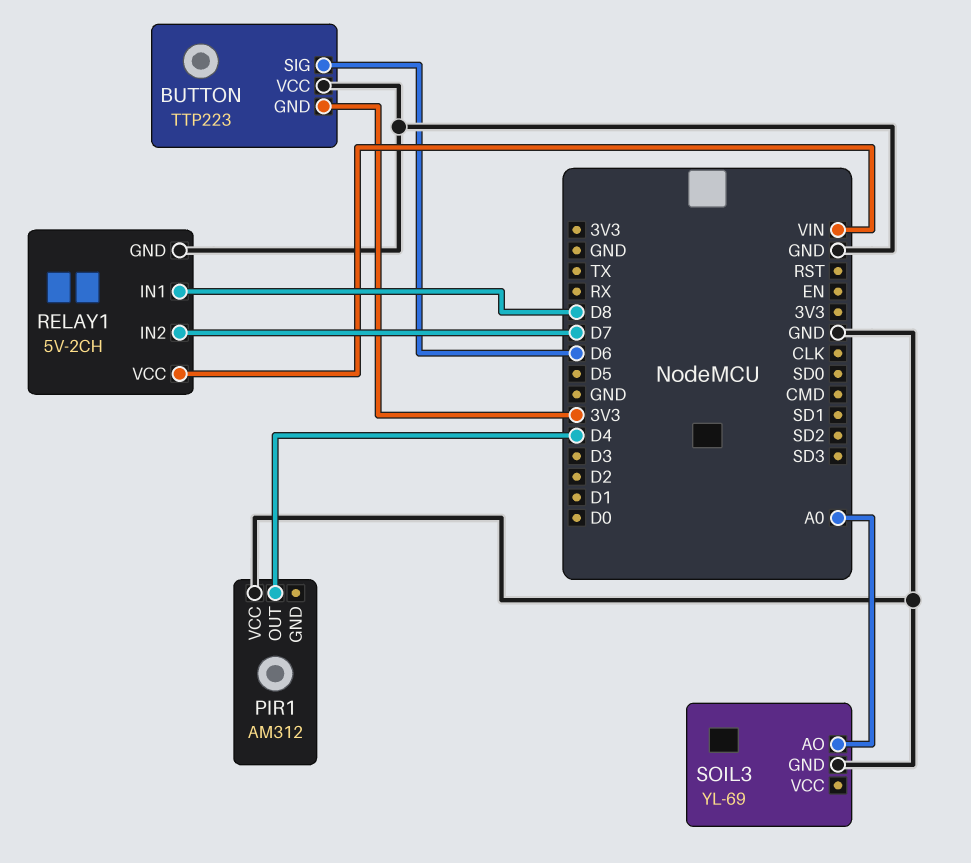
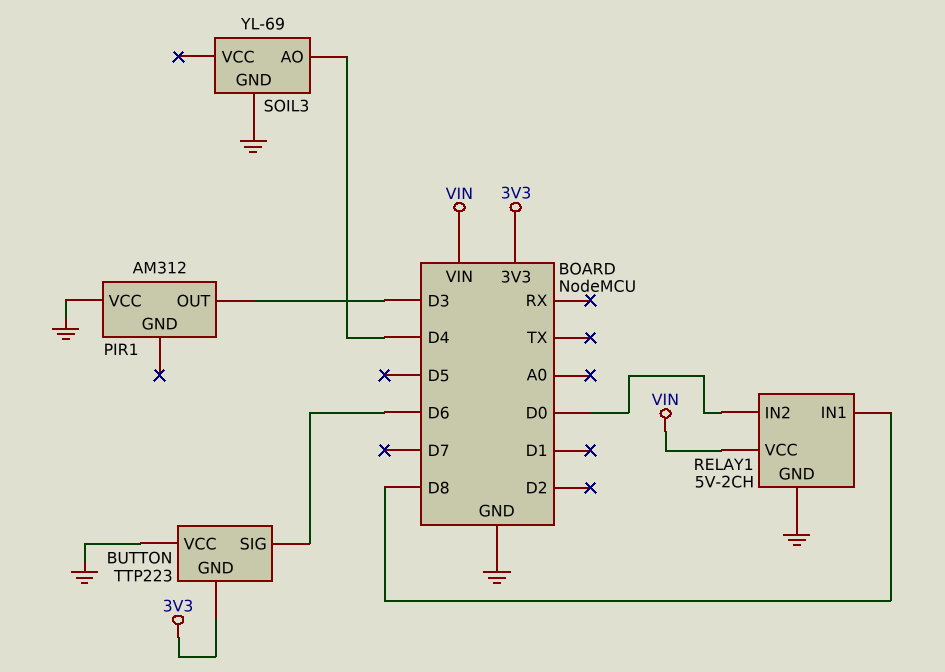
PIR1 pin OUT: D4 -> D3
RELAY1 pin IN2: D7 -> D0
SOIL3 pin AO: A0 -> D4

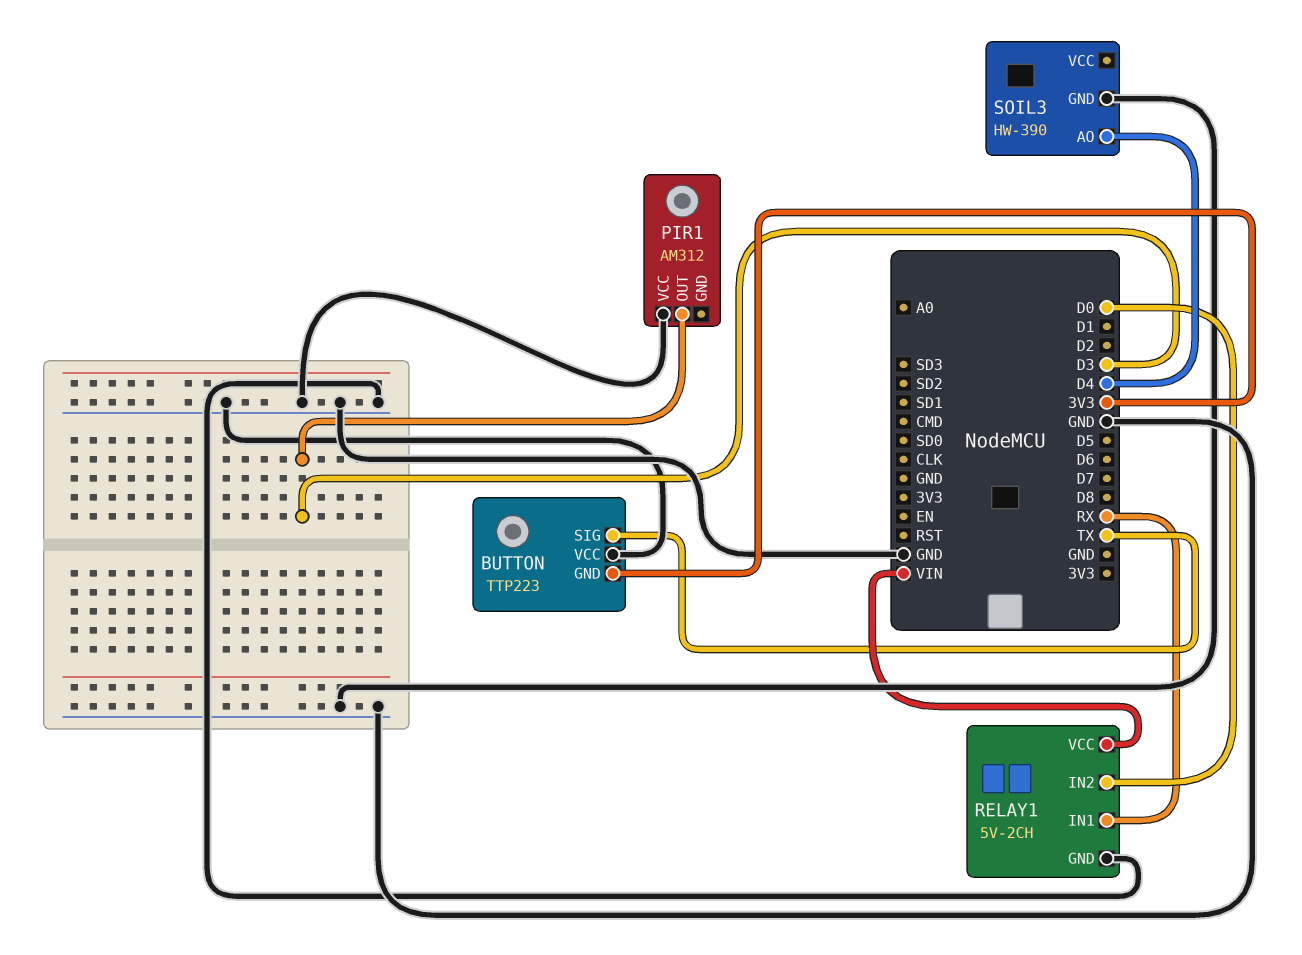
BUTTON pin SIG: D6 -> TX
RELAY1 pin IN1: D8 -> RX
SOIL3: YL-69 -> HW-390

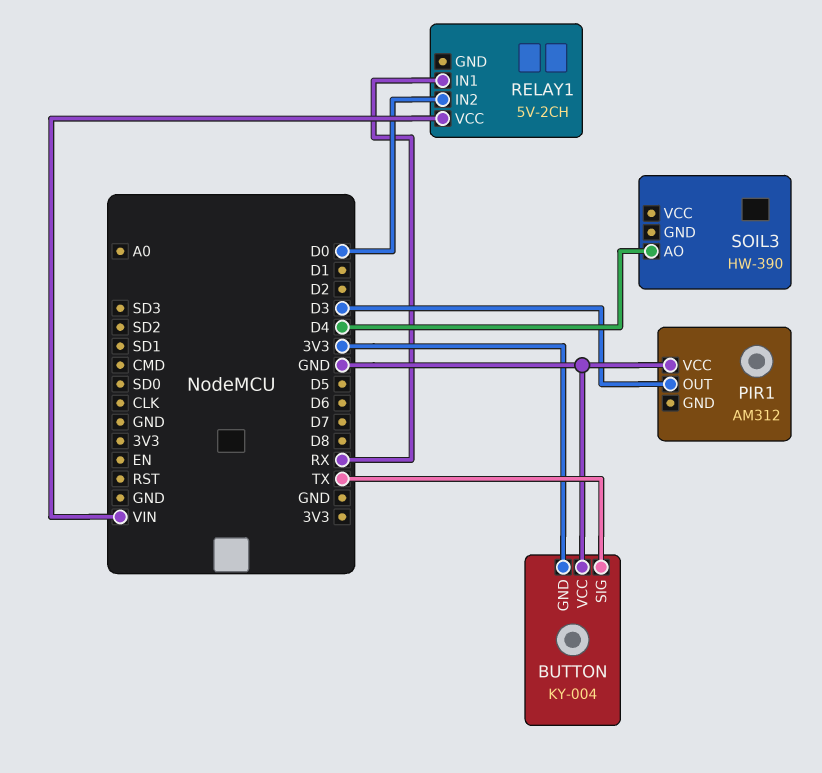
BUTTON: TTP223 -> KY-004
RELAY1 pin GND: GND -> none
SOIL3 pin GND: GND -> none

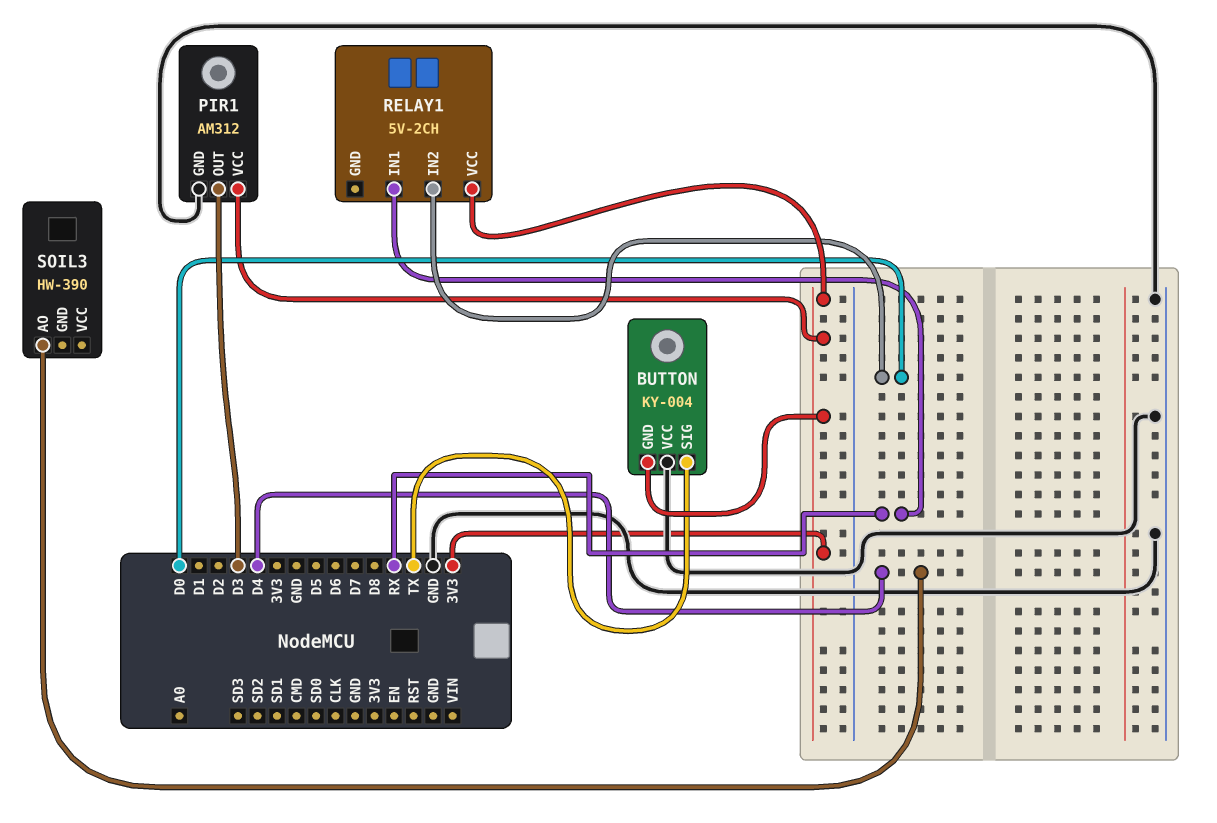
PIR1 pin GND: none -> GND
PIR1 pin VCC: GND -> 3V3
RELAY1 pin VCC: VIN -> 3V3

